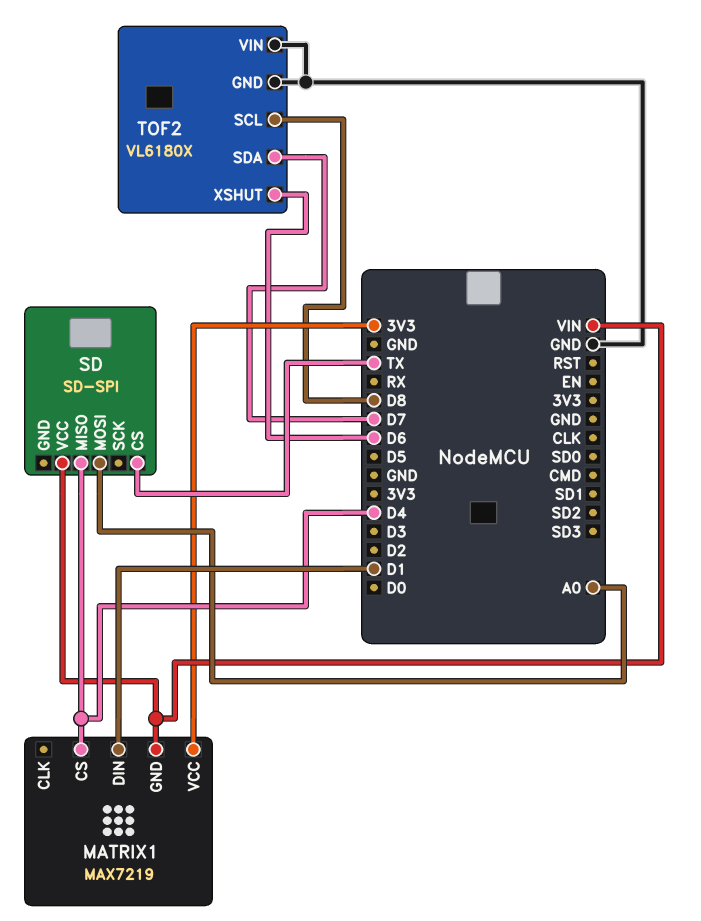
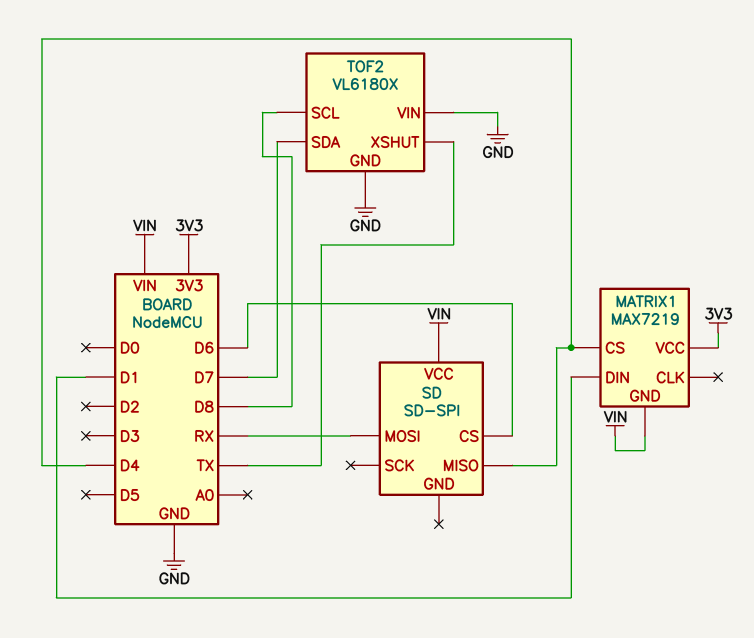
SD pin CS: TX -> D6
SD pin MOSI: A0 -> RX
TOF2 pin XSHUT: D6 -> TX

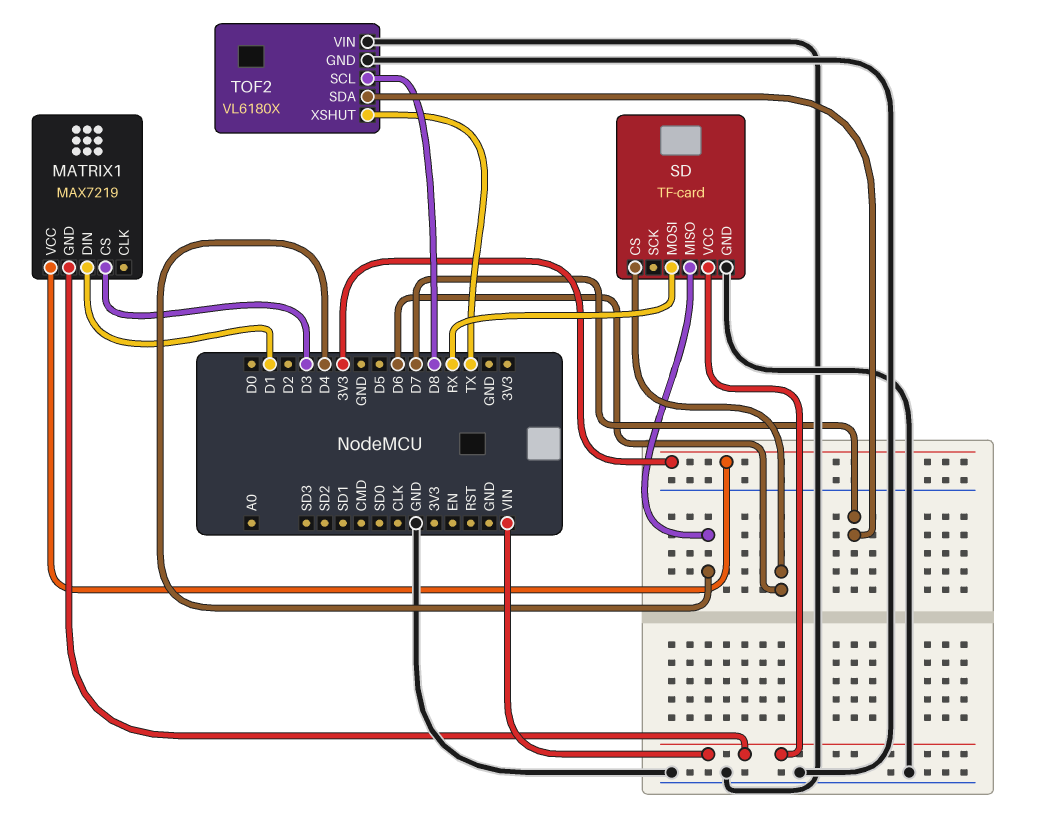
MATRIX1 pin CS: D4 -> D3
SD: SD-SPI -> TF-card
SD pin GND: none -> GND

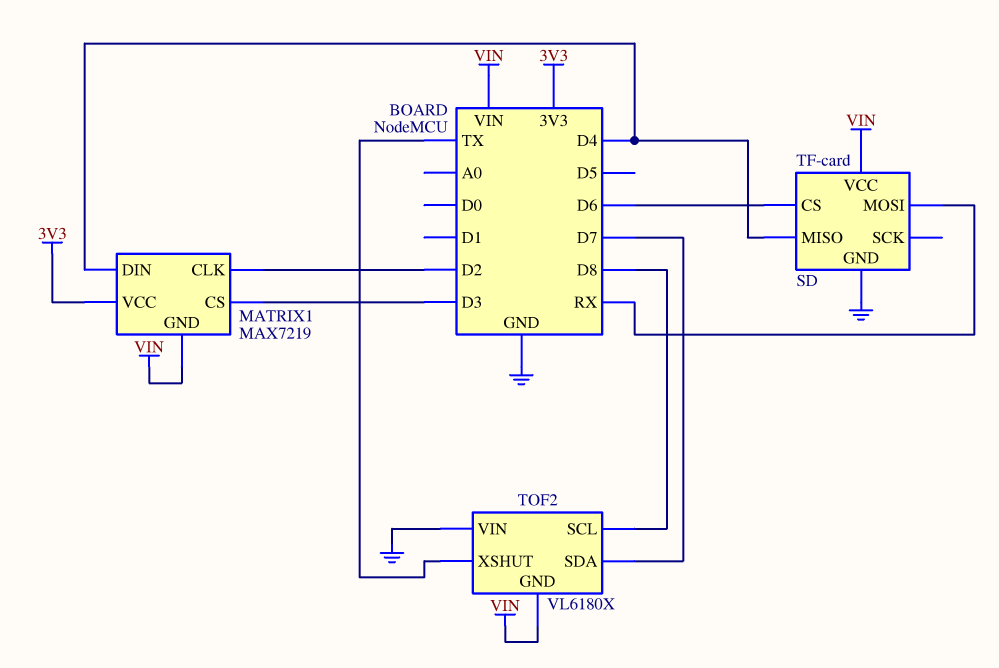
MATRIX1 pin CLK: none -> D2
MATRIX1 pin DIN: D1 -> D4
TOF2 pin GND: GND -> VIN

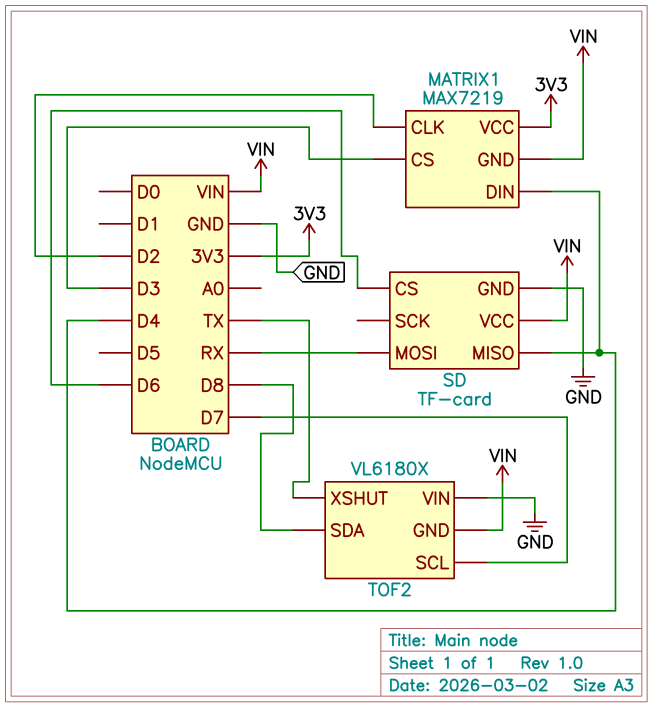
TOF2 pin SCL: D8 -> D7
TOF2 pin SDA: D7 -> D8

